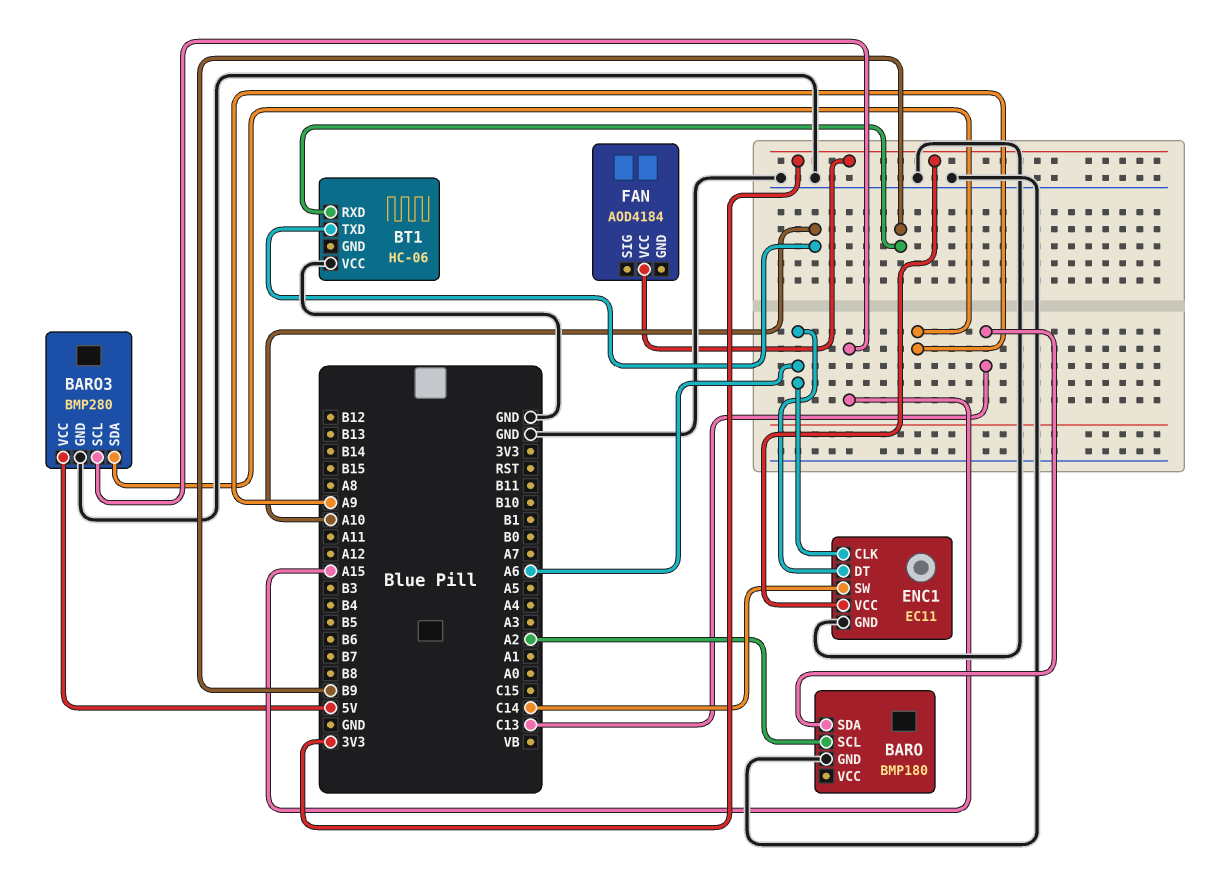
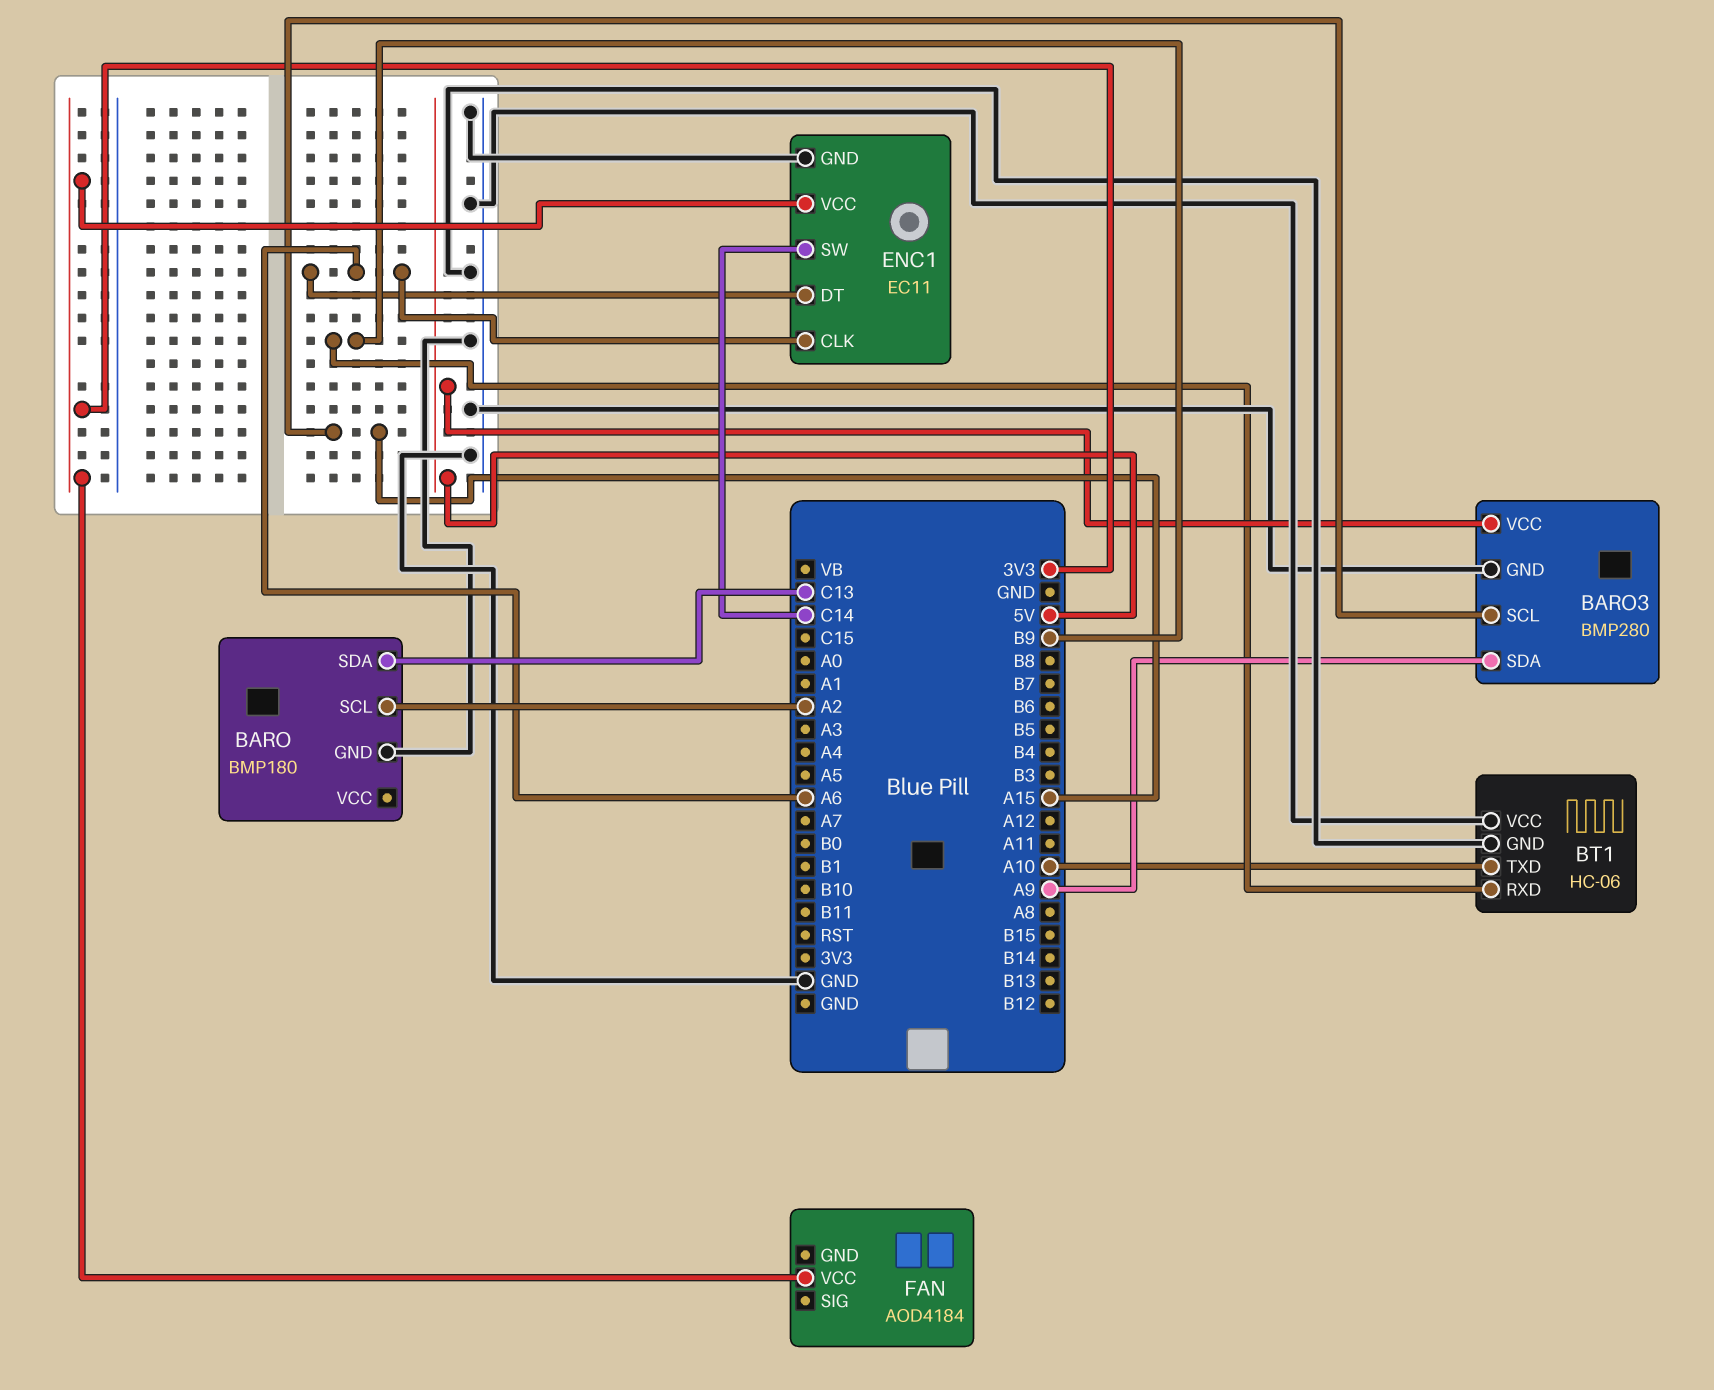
BT1 pin GND: none -> GND

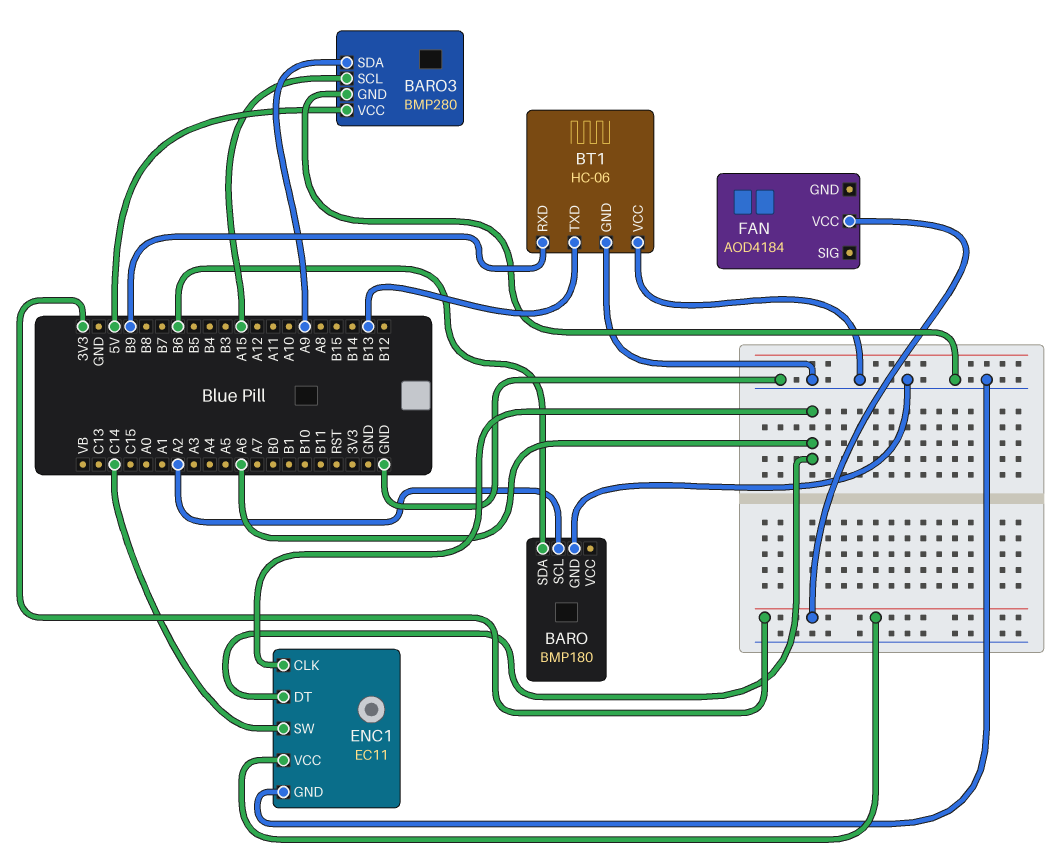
BARO pin SDA: C13 -> B6
BT1 pin TXD: A10 -> B13

